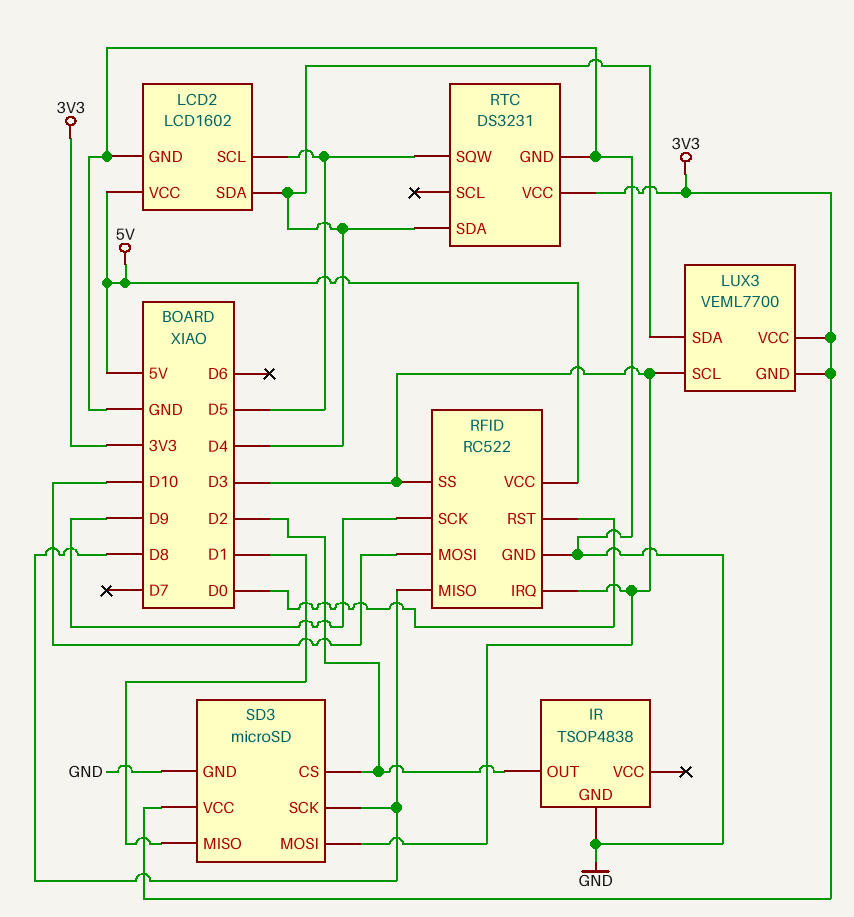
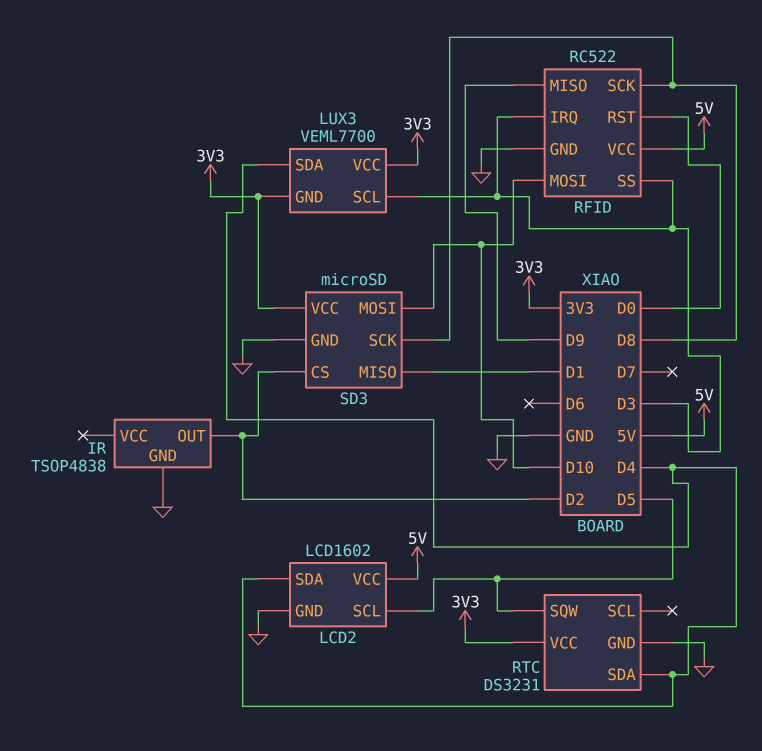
RFID pin MISO: D8 -> D9
RFID pin SCK: D9 -> D8
SD3 pin MOSI: D3 -> D10

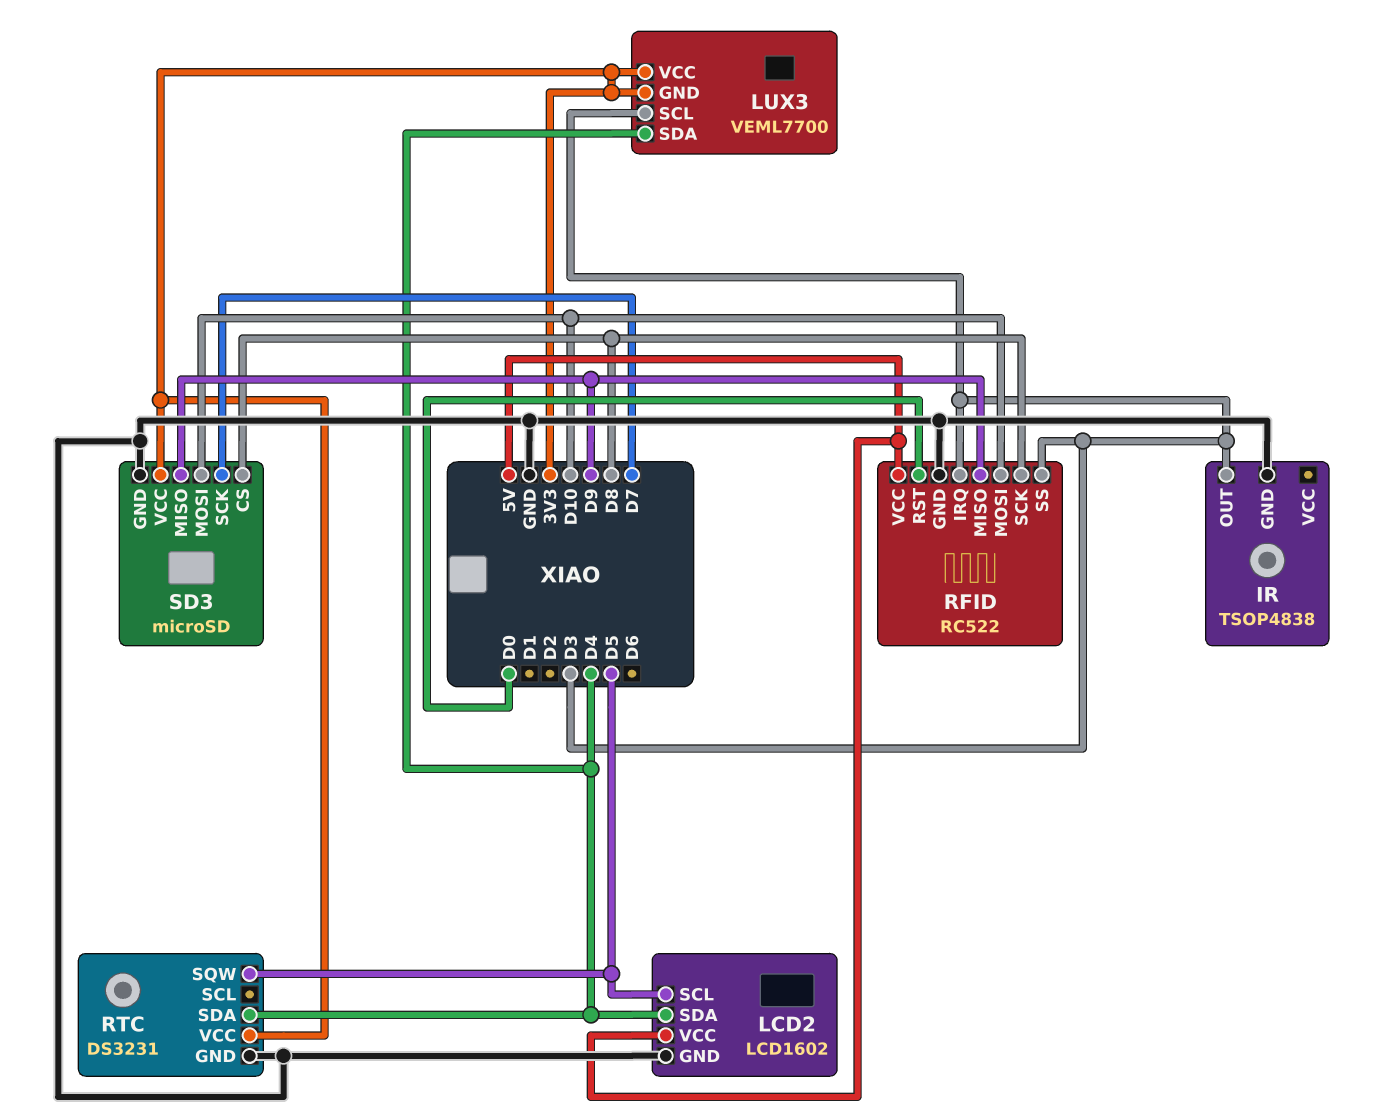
IR pin OUT: D2 -> D3
SD3 pin CS: D2 -> D8
SD3 pin MISO: D1 -> D9
SD3 pin SCK: D8 -> D7

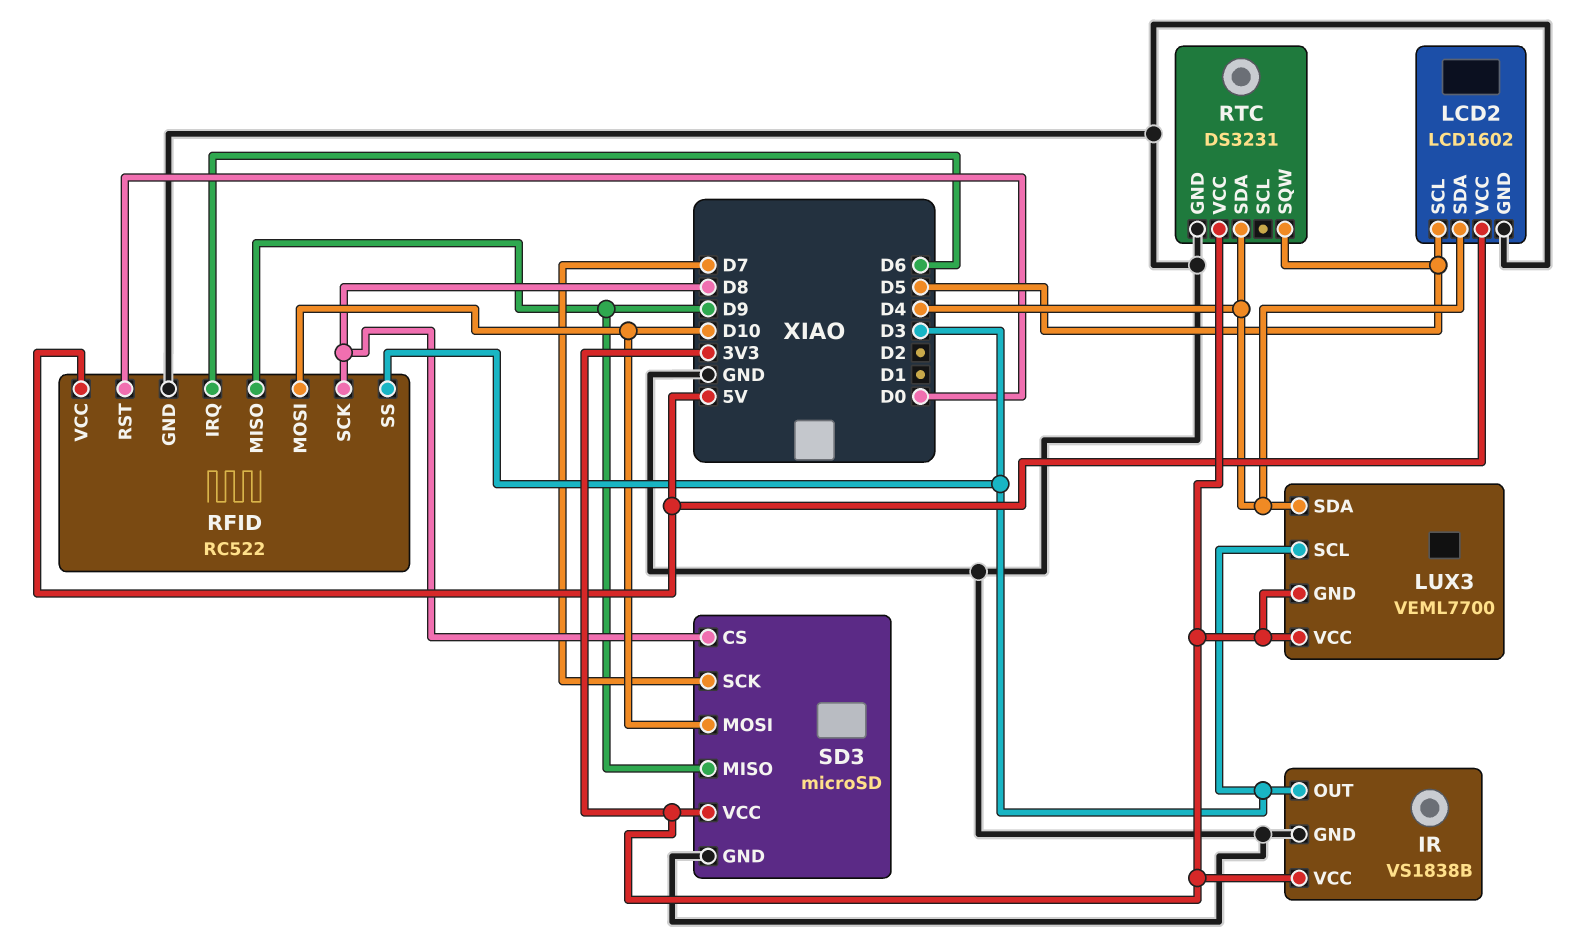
IR: TSOP4838 -> VS1838B
IR pin VCC: none -> 3V3
RFID pin IRQ: D3 -> D6

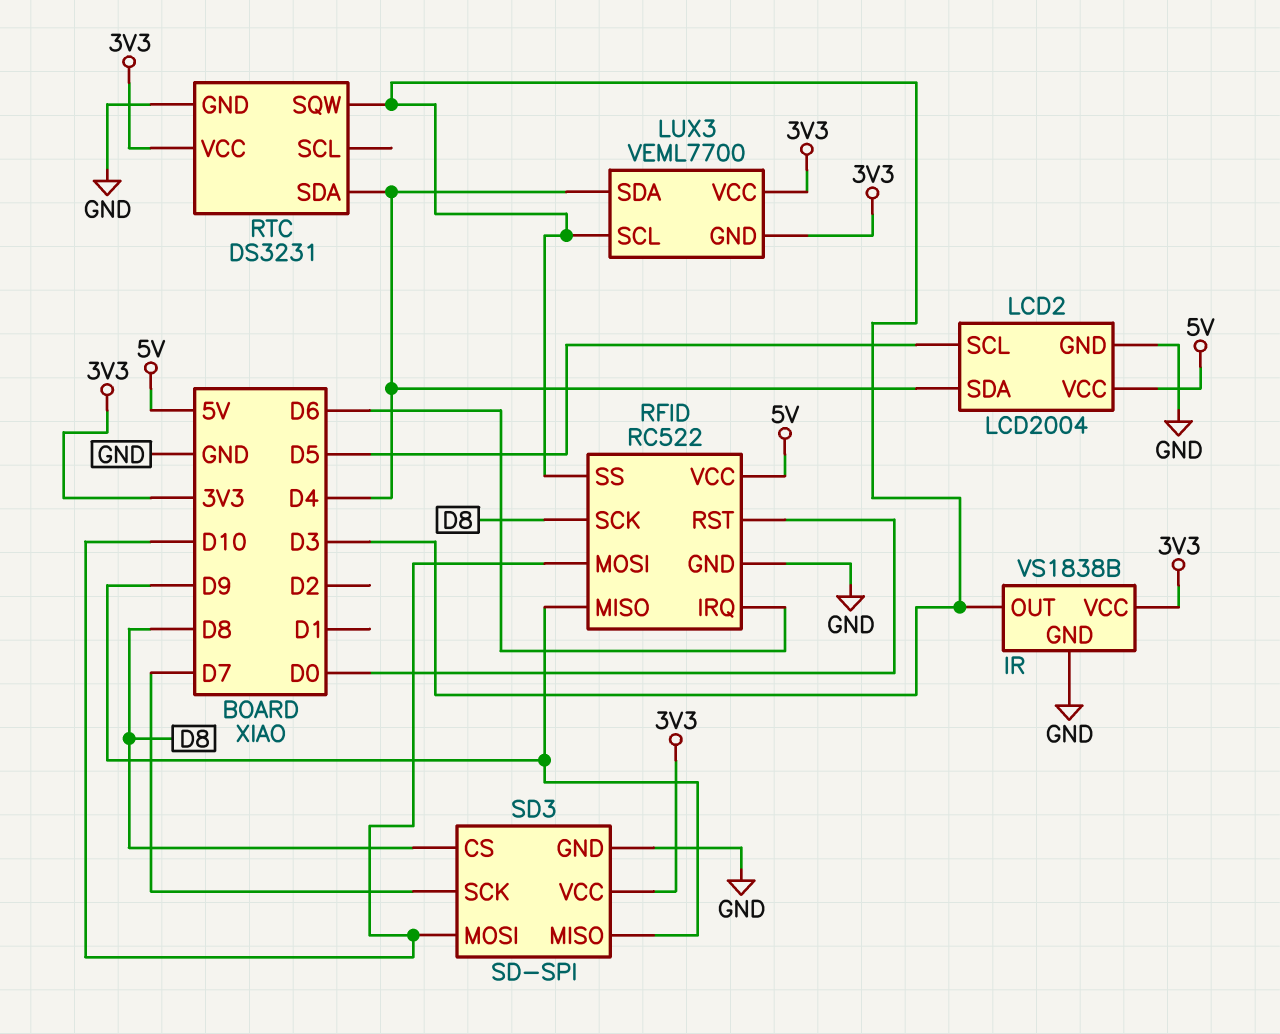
LCD2: LCD1602 -> LCD2004
RTC pin SQW: D5 -> D3
SD3: microSD -> SD-SPI

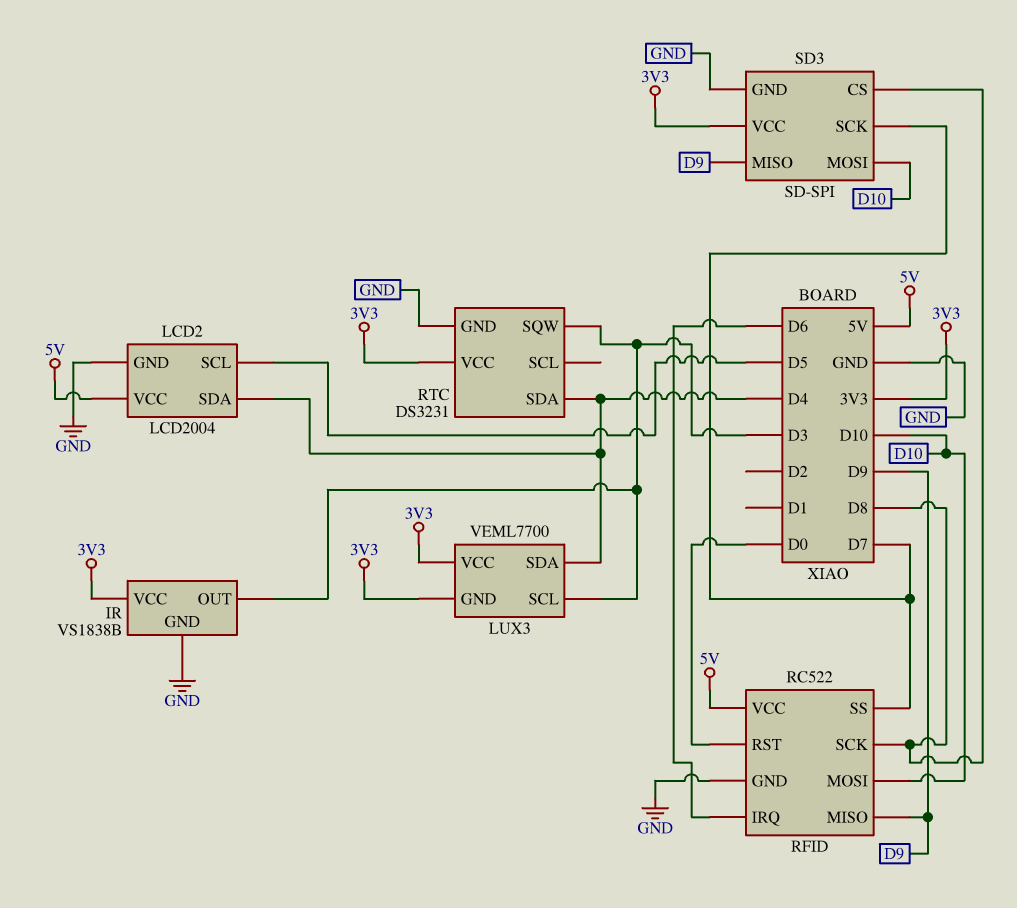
RFID pin SS: D3 -> D7

